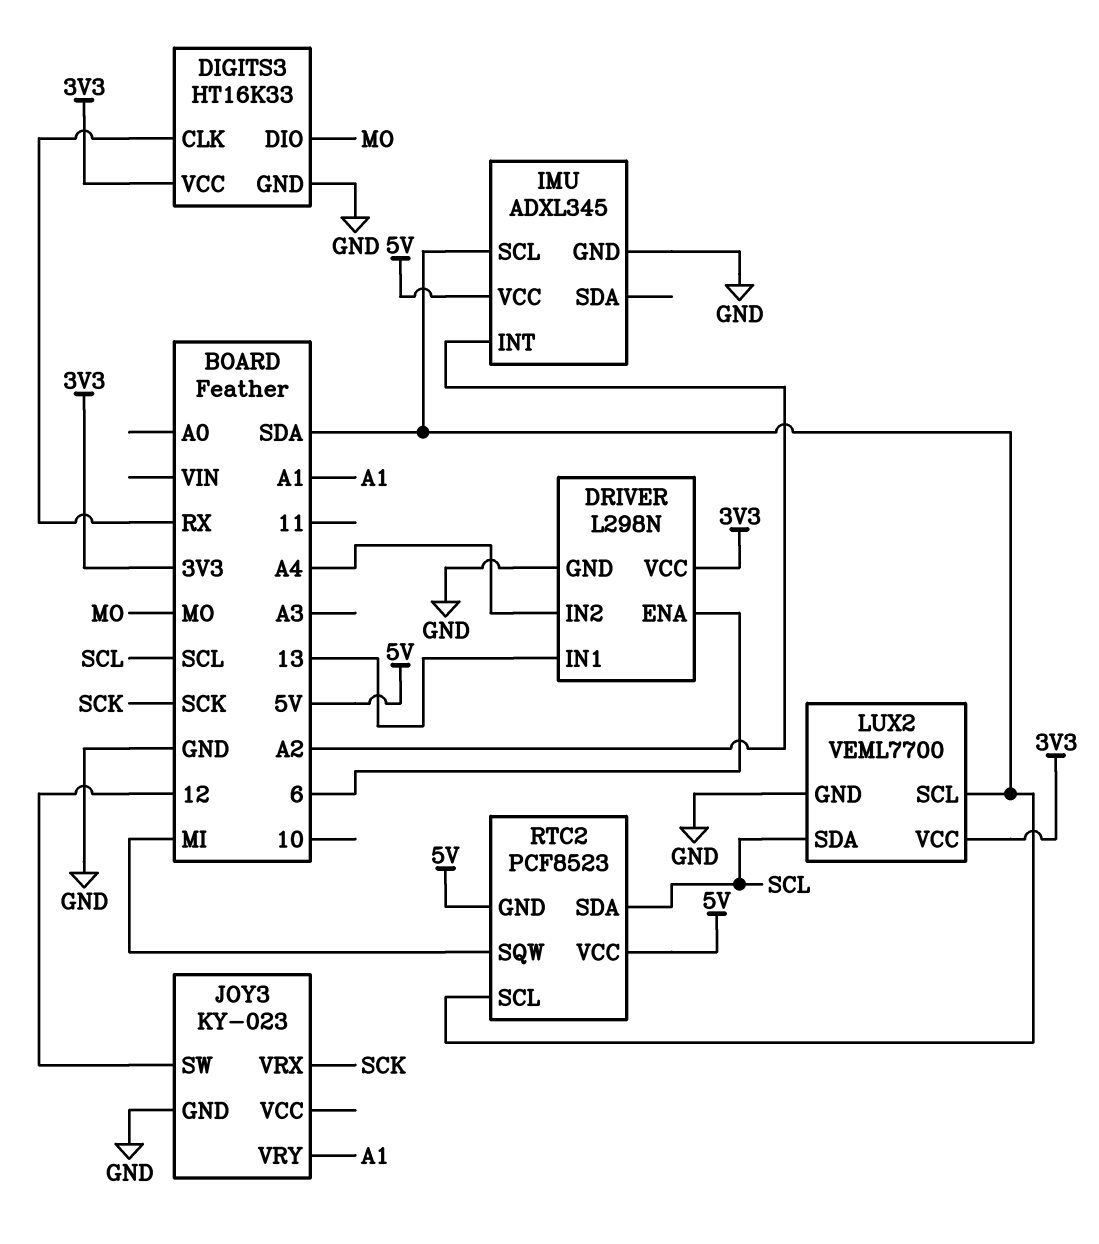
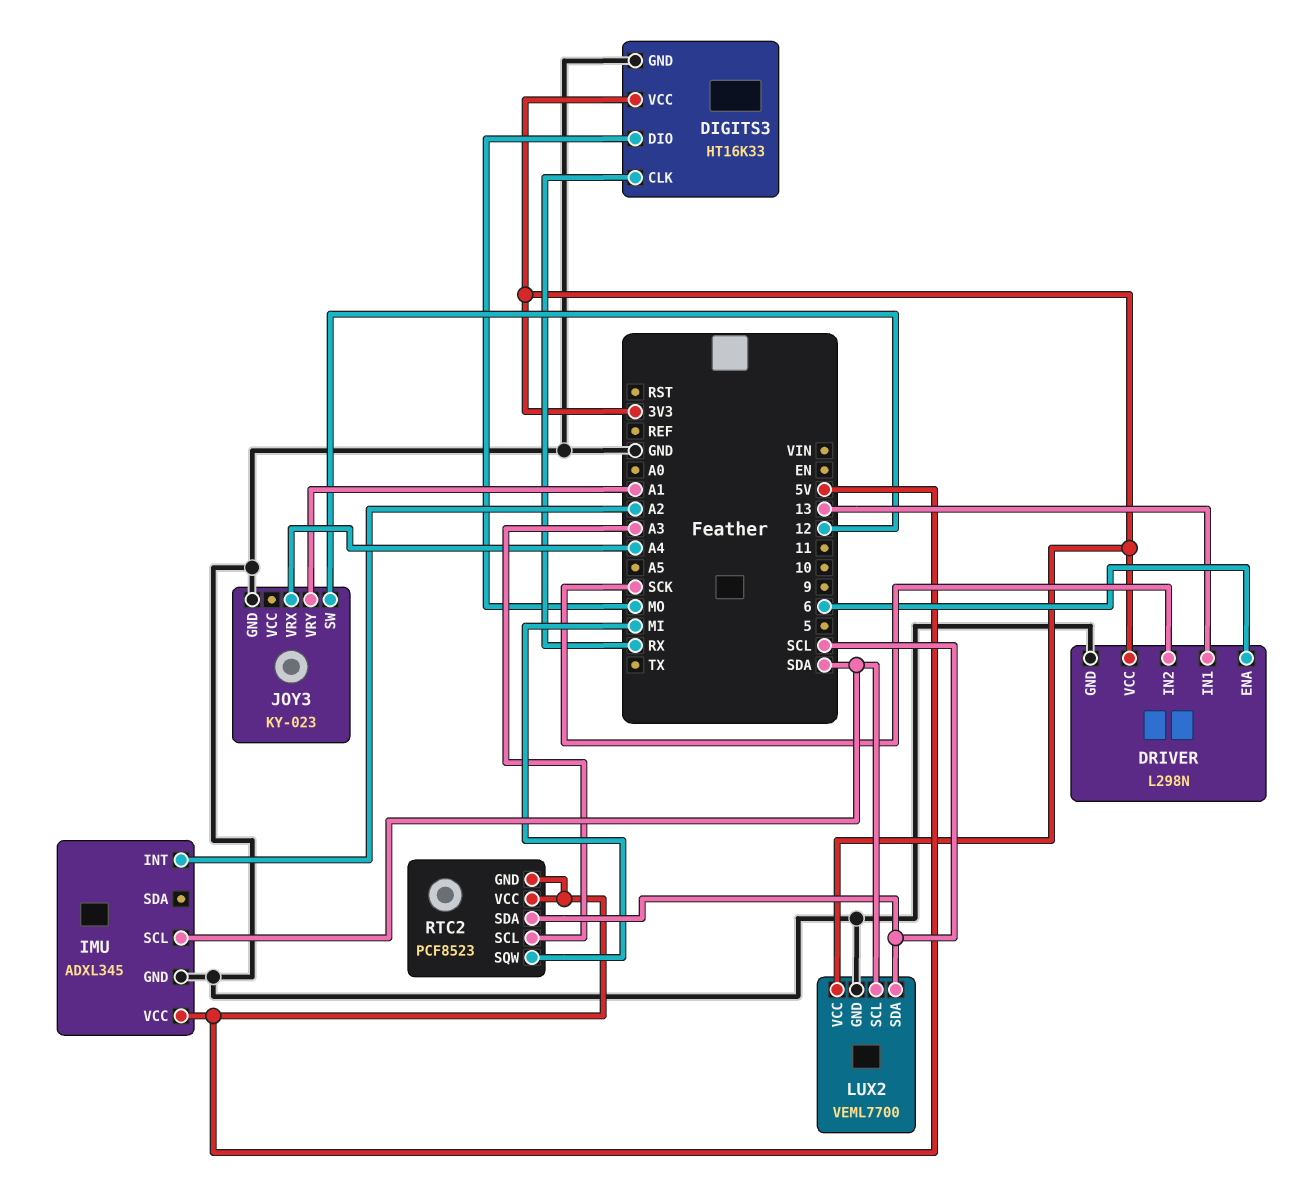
DRIVER pin IN2: A4 -> SCK
JOY3 pin VRX: SCK -> A4
RTC2 pin SCL: SDA -> A3

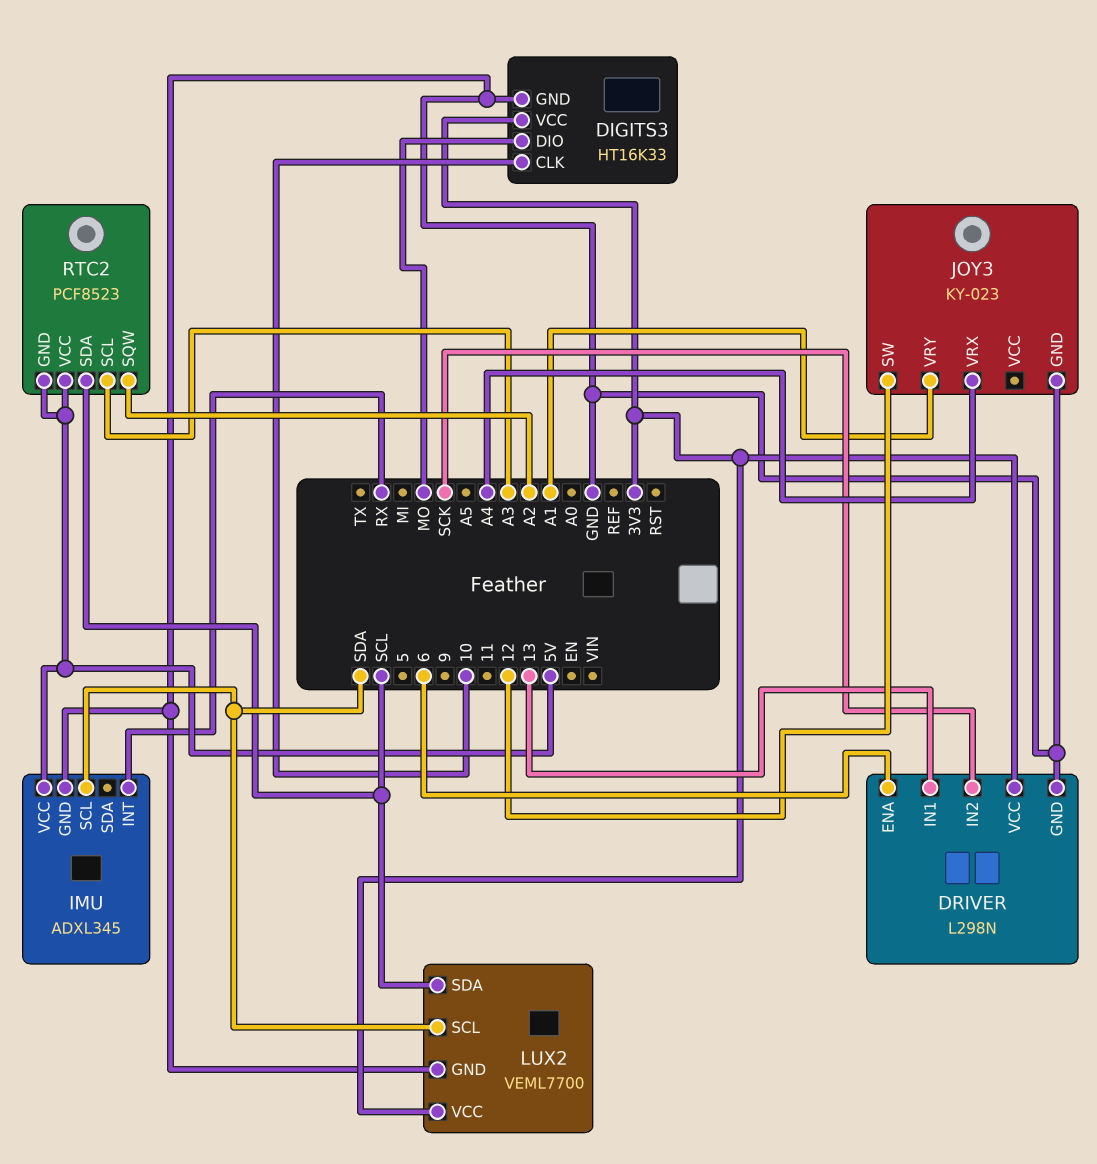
DIGITS3 pin CLK: RX -> 10
IMU pin INT: A2 -> RX
RTC2 pin SQW: MI -> A2

